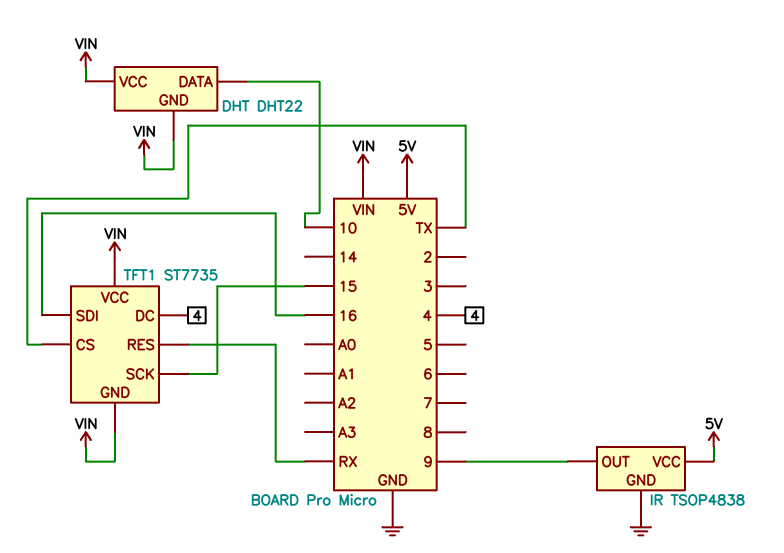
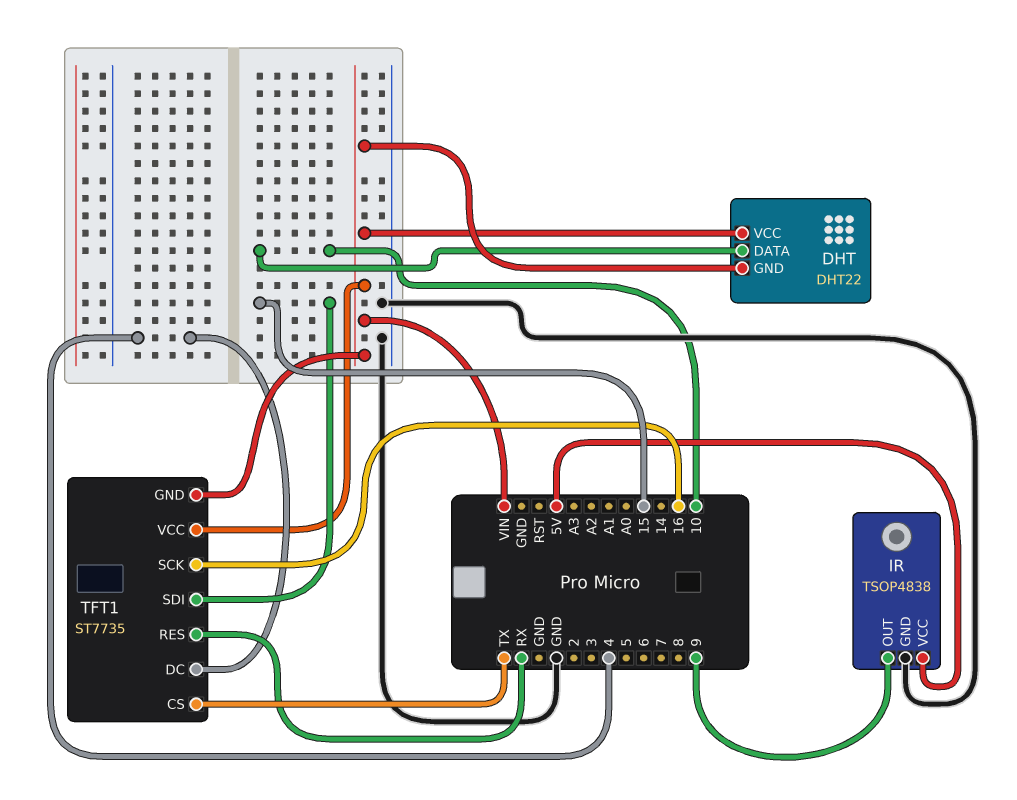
TFT1 pin SCK: 15 -> 16
TFT1 pin SDI: 16 -> 15

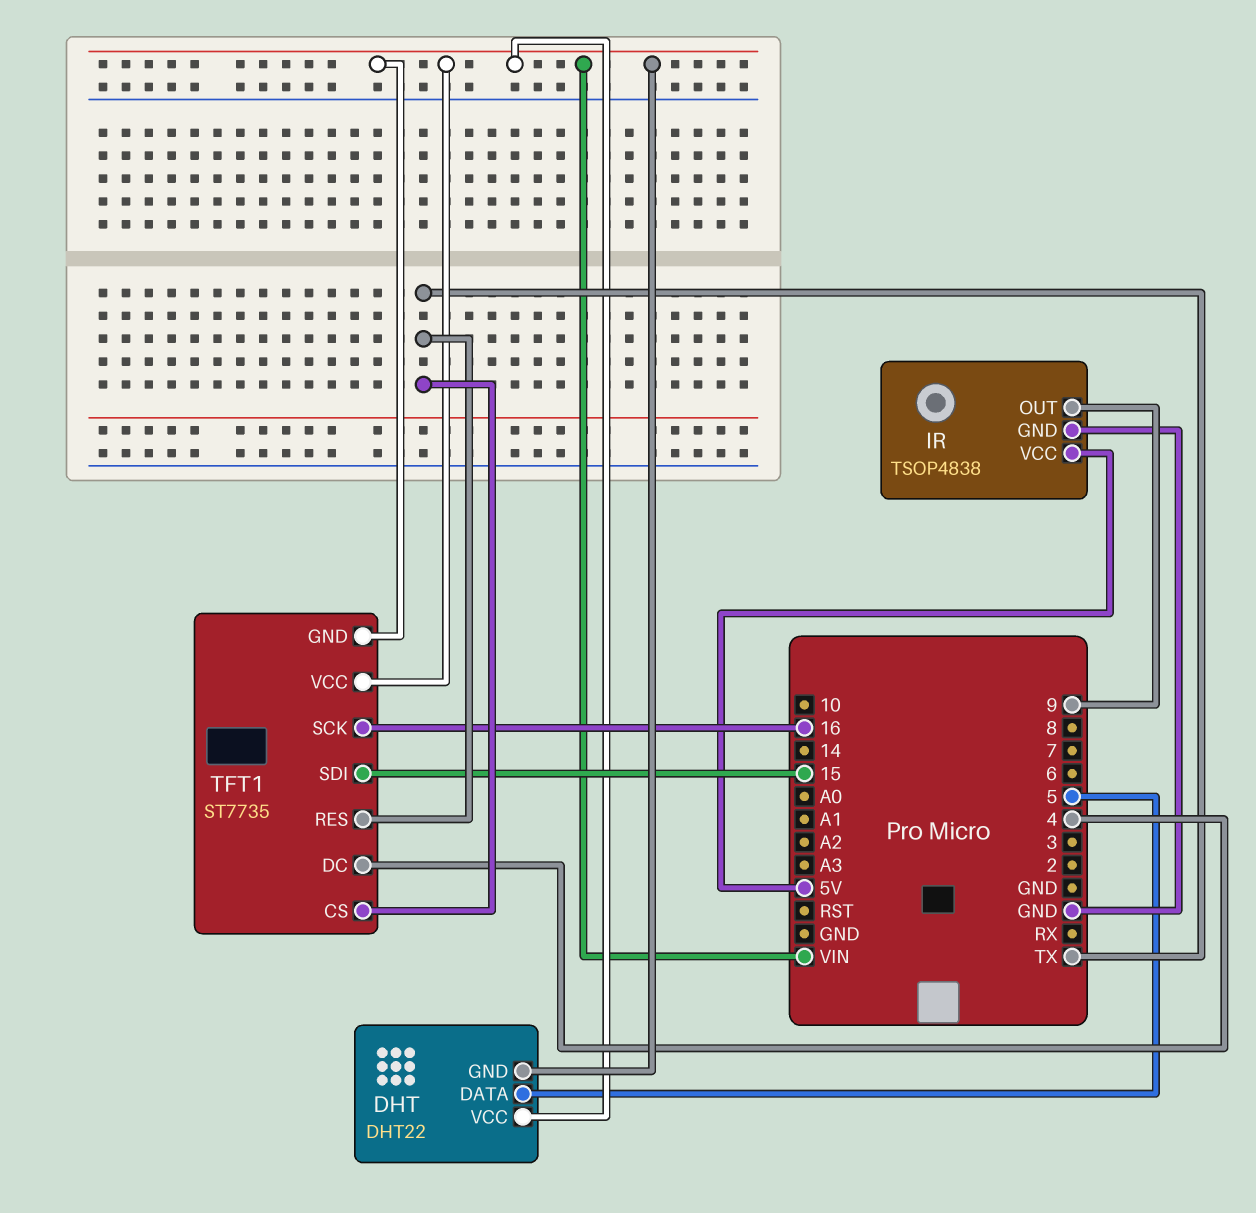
DHT pin DATA: 10 -> 5
TFT1 pin RES: RX -> TX

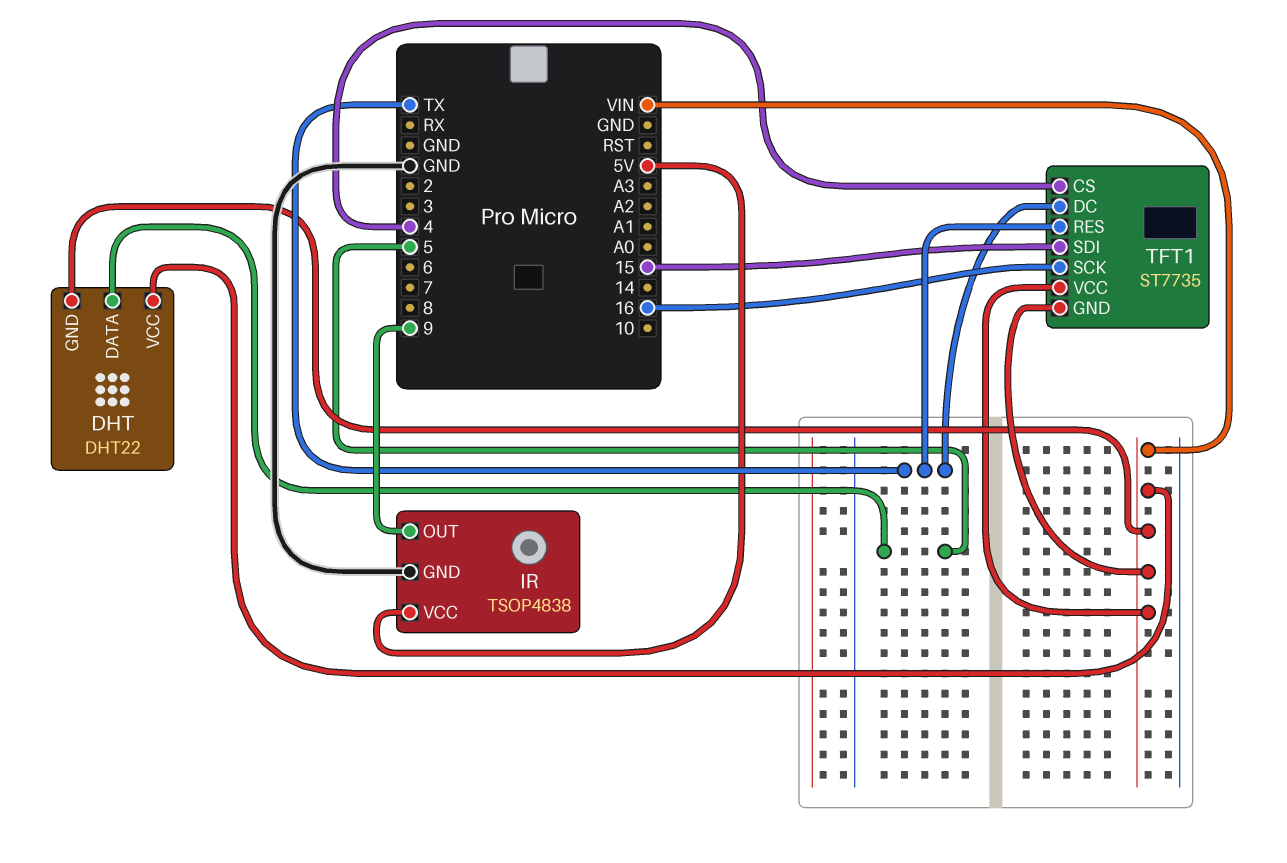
TFT1 pin CS: TX -> 4
TFT1 pin DC: 4 -> TX

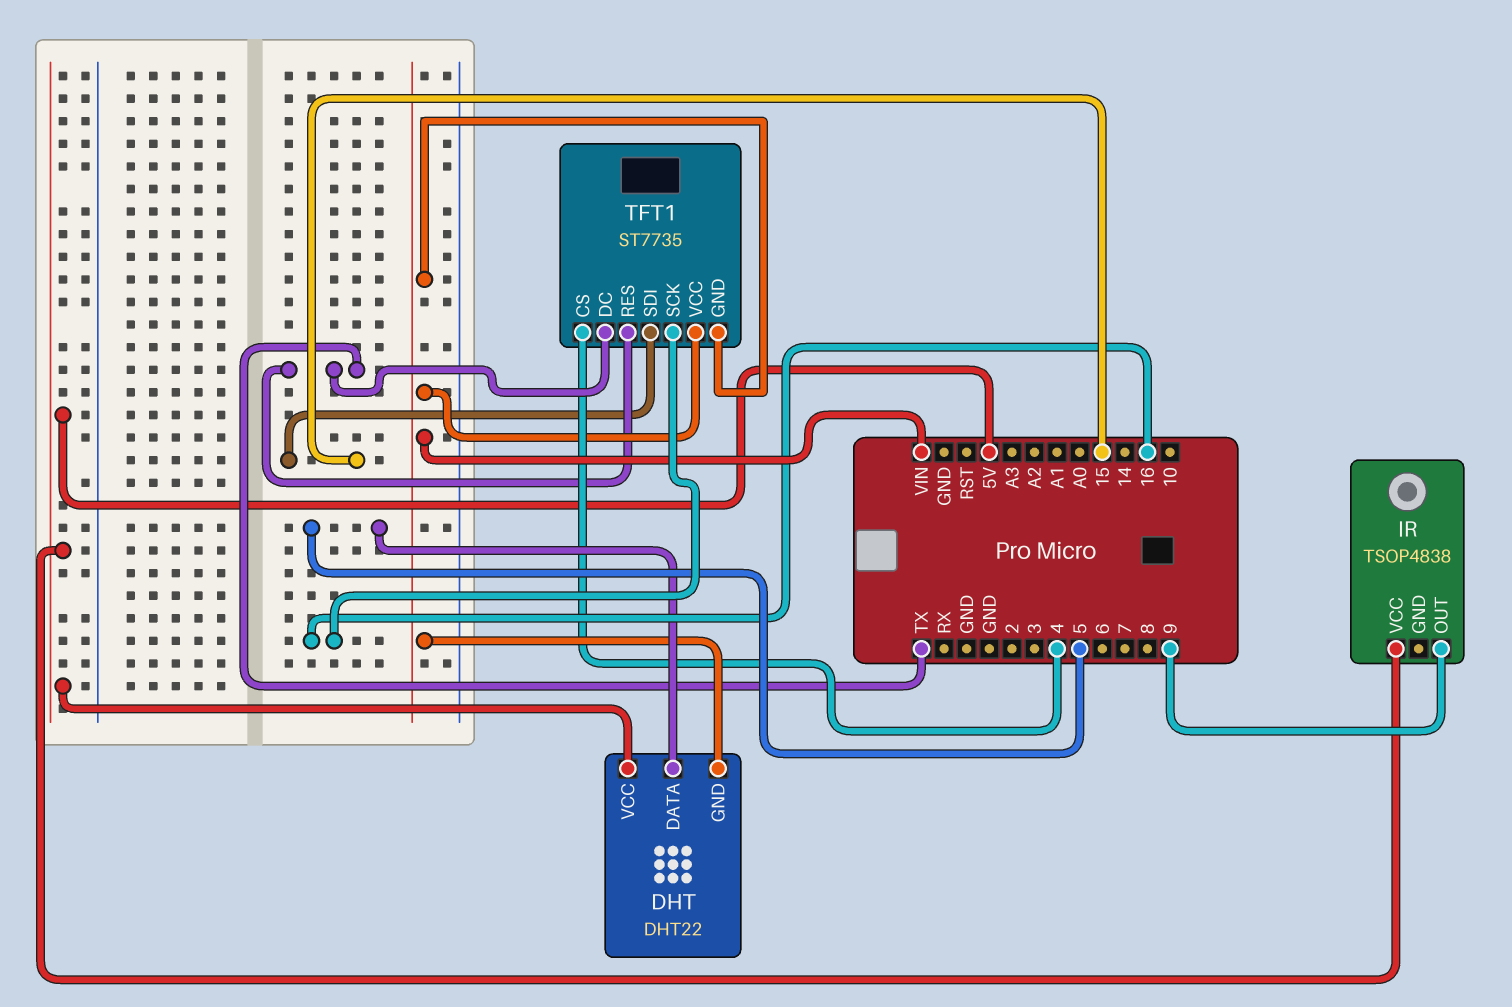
DHT pin VCC: VIN -> 5V
IR pin GND: GND -> none

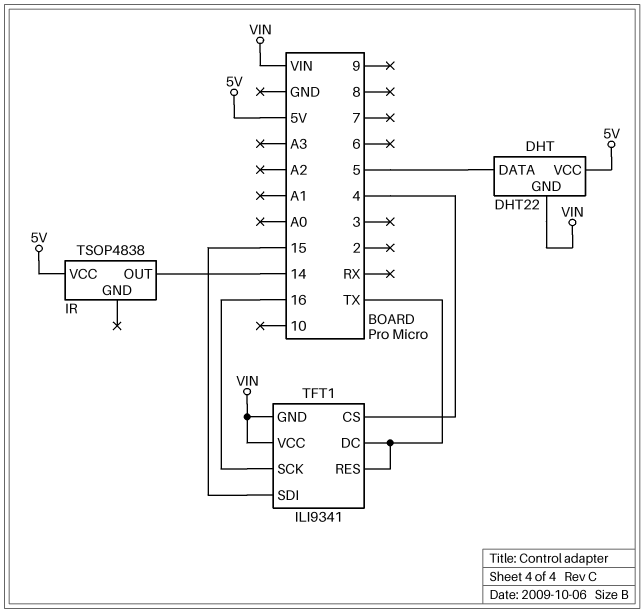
IR pin OUT: 9 -> 14
TFT1: ST7735 -> ILI9341

